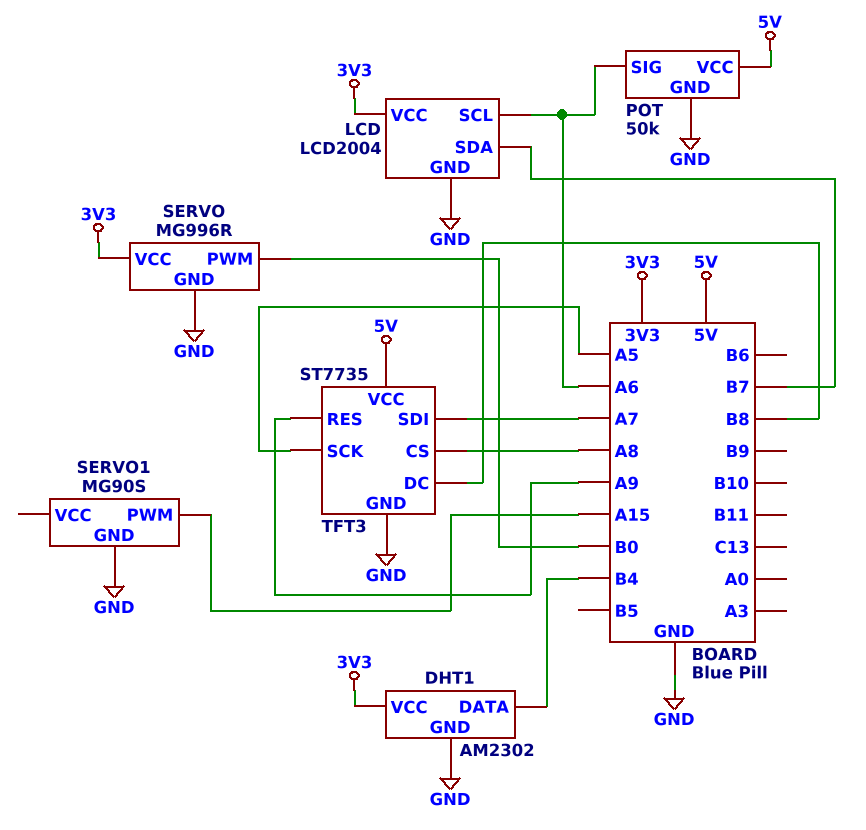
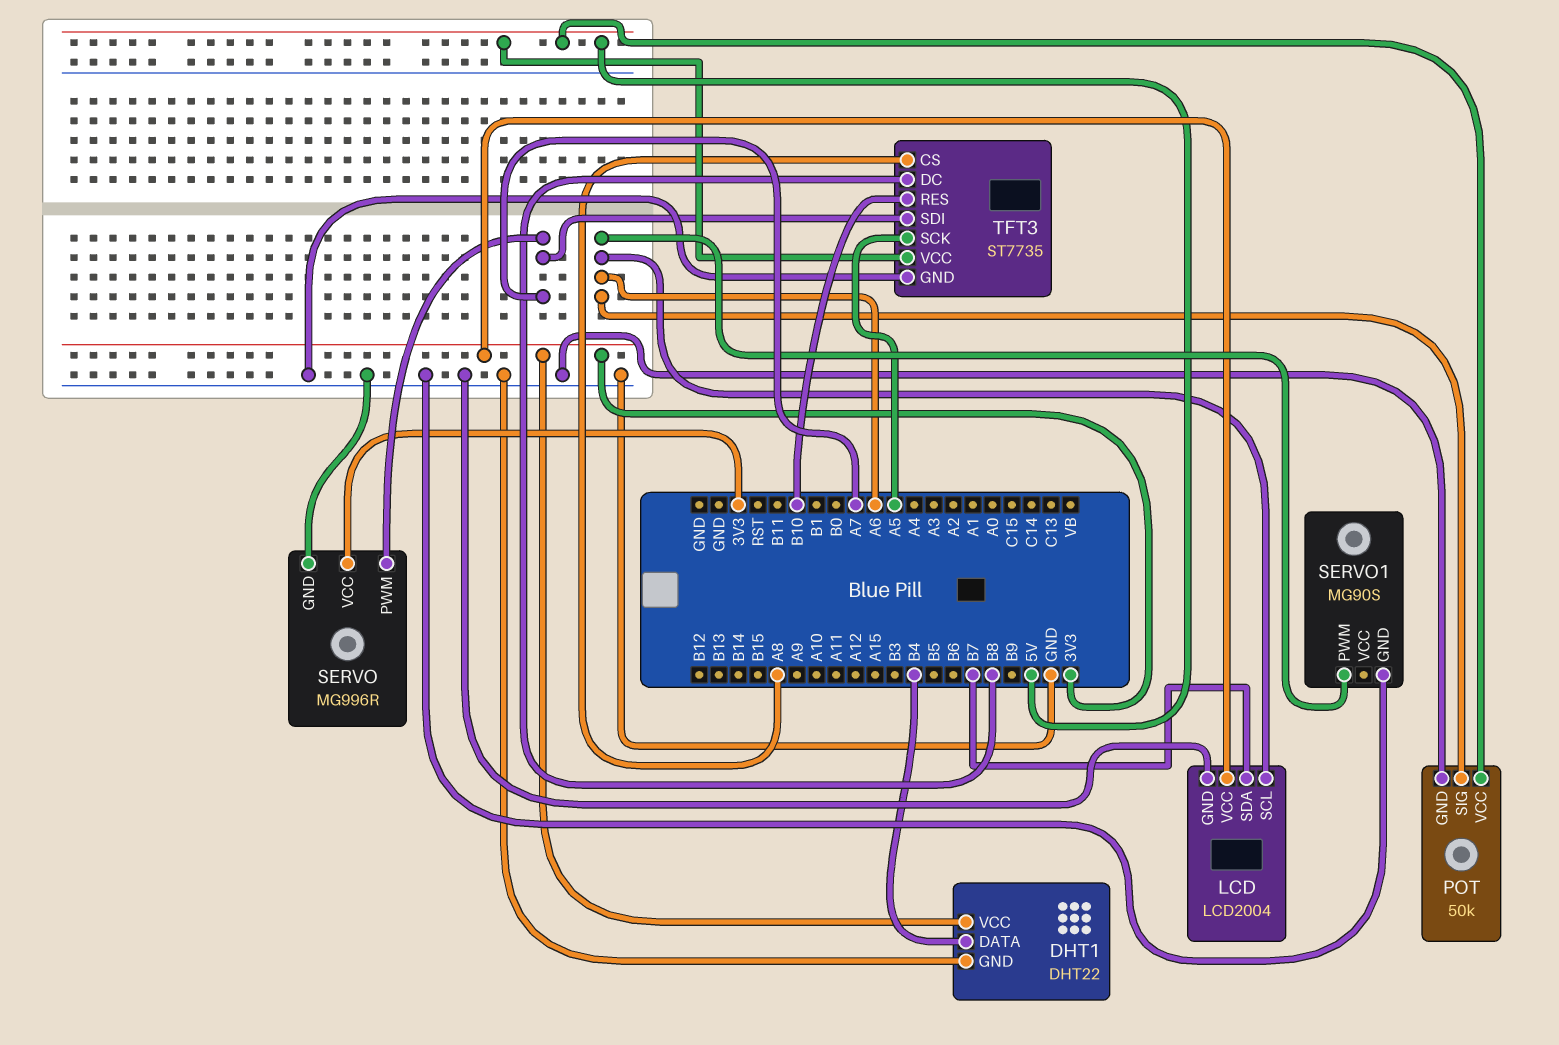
DHT1: AM2302 -> DHT22
SERVO pin PWM: B0 -> A7
SERVO1 pin PWM: A15 -> A6
TFT3 pin RES: A9 -> B10

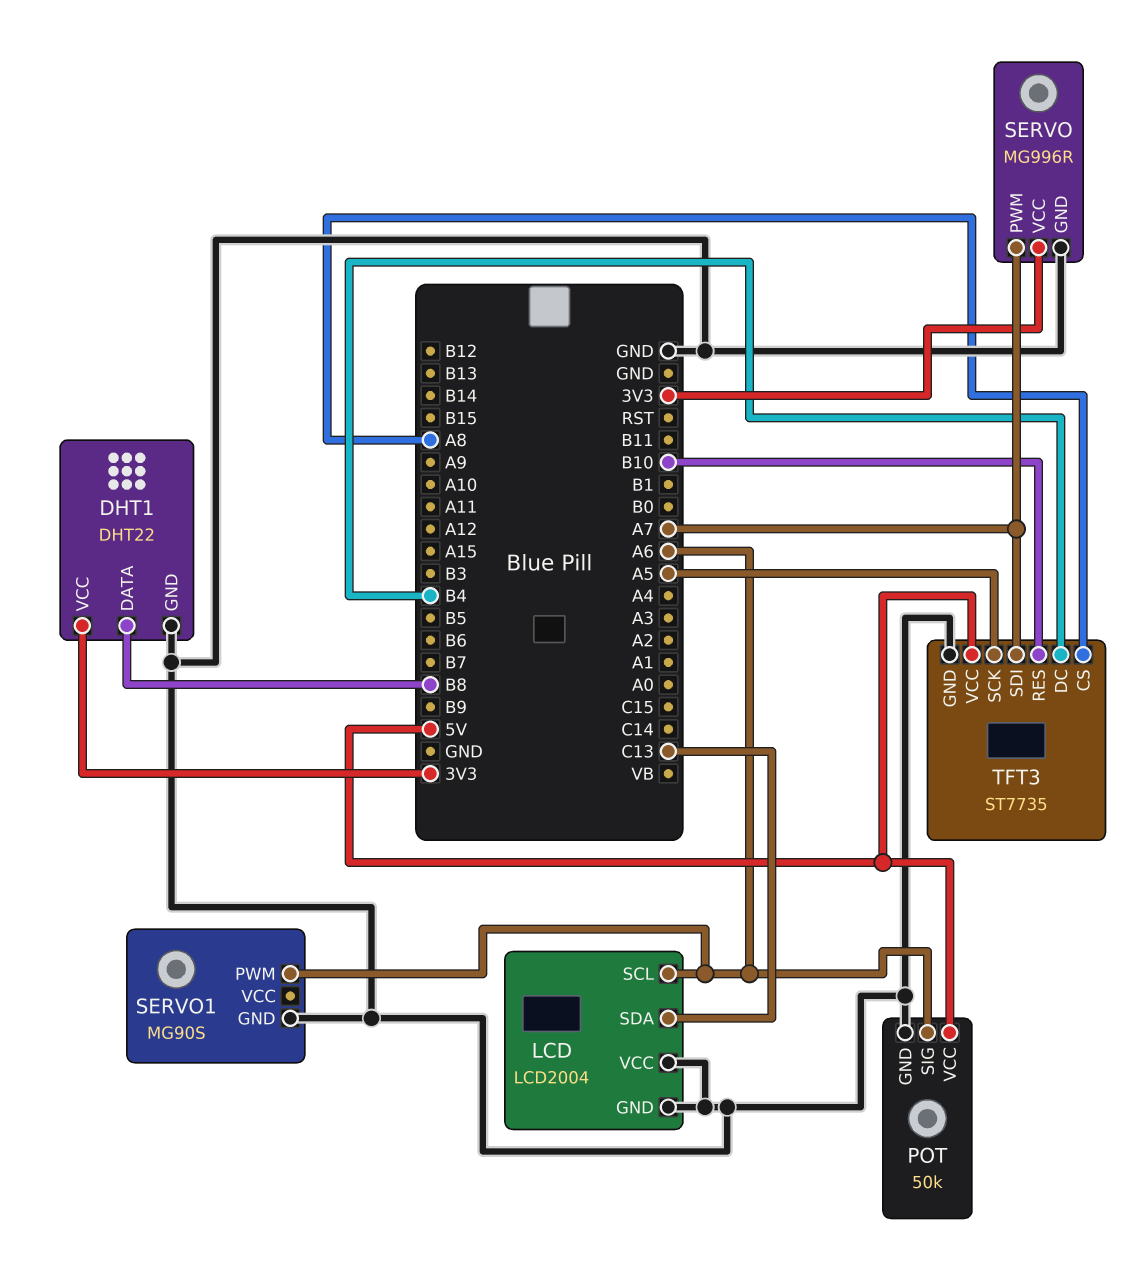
DHT1 pin DATA: B4 -> B8
LCD pin SDA: B7 -> C13
LCD pin VCC: 3V3 -> GND
TFT3 pin DC: B8 -> B4

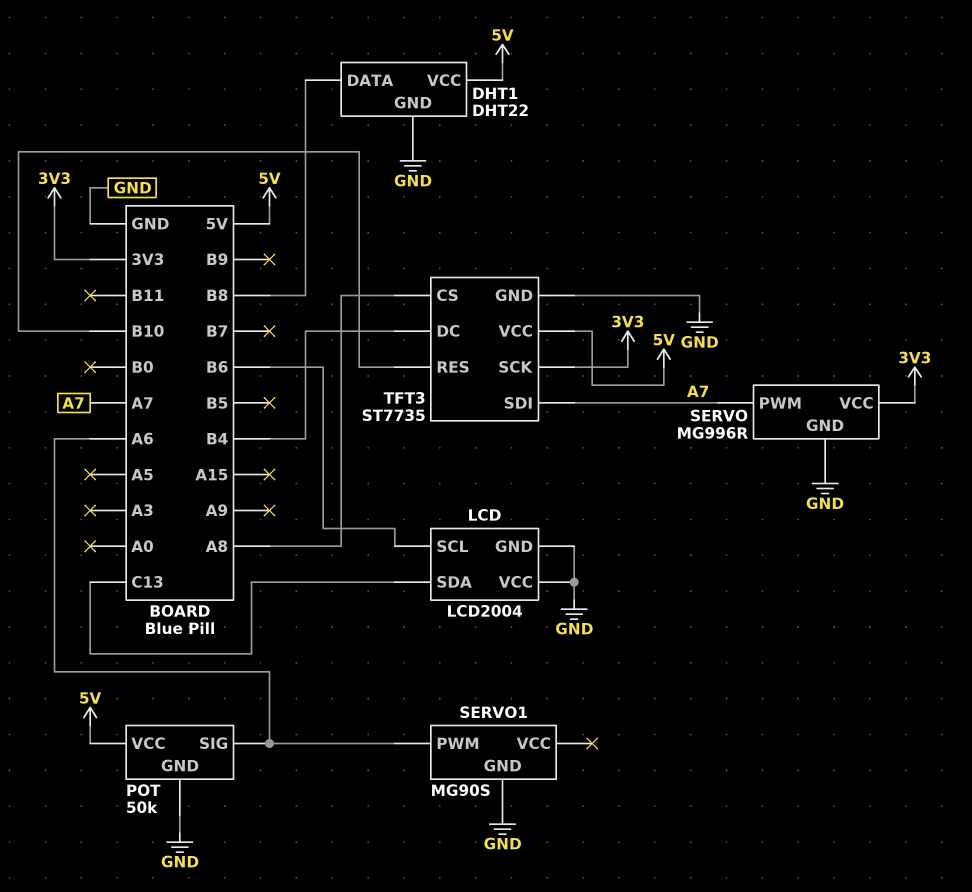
DHT1 pin VCC: 3V3 -> 5V
LCD pin SCL: A6 -> B6
TFT3 pin SCK: A5 -> 3V3

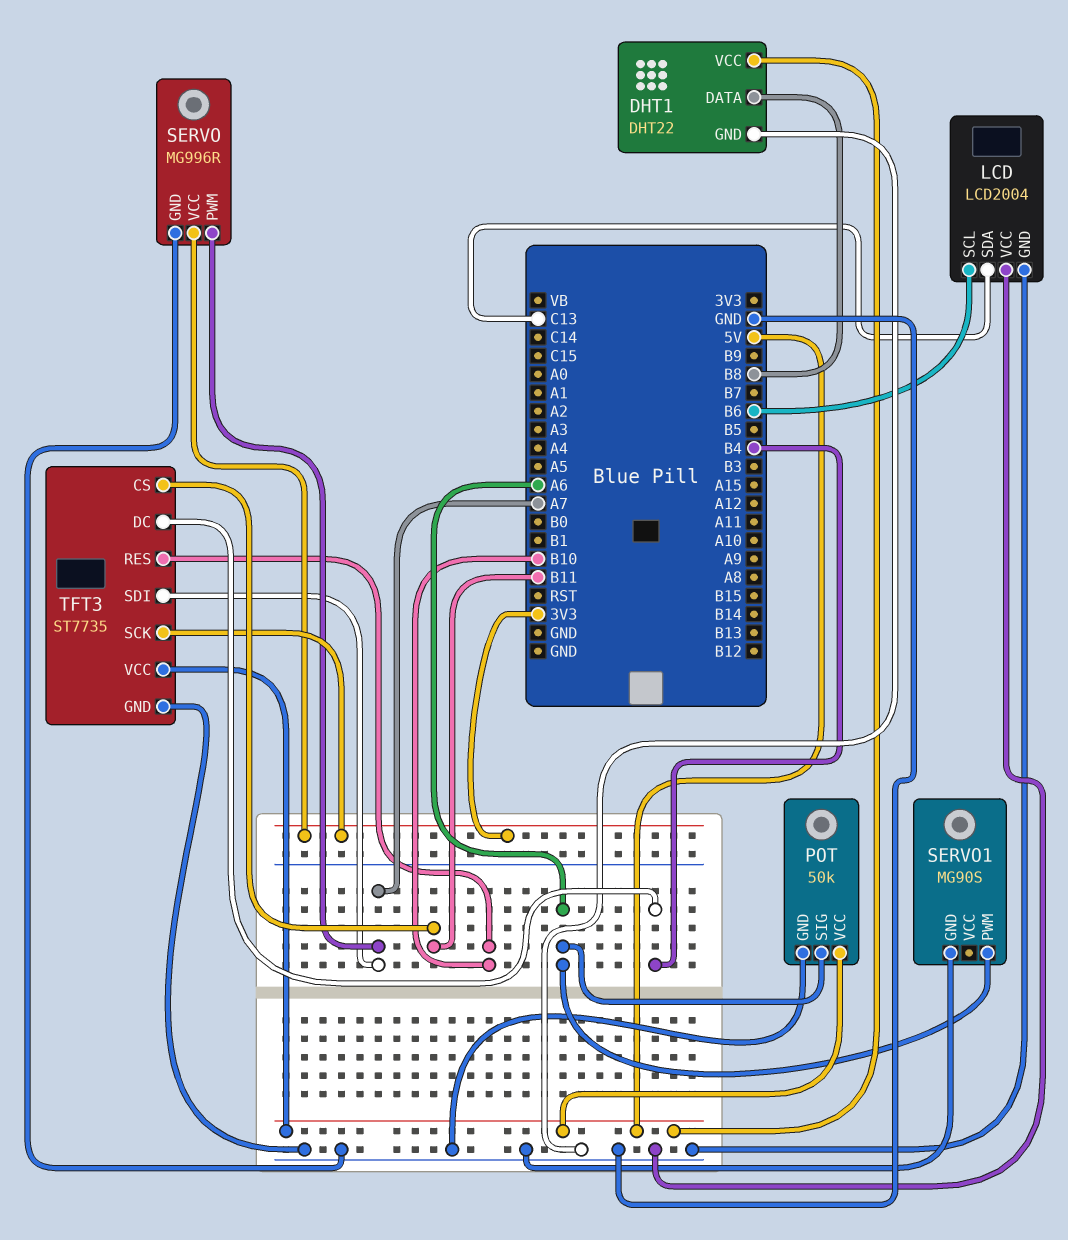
TFT3 pin CS: A8 -> B11

